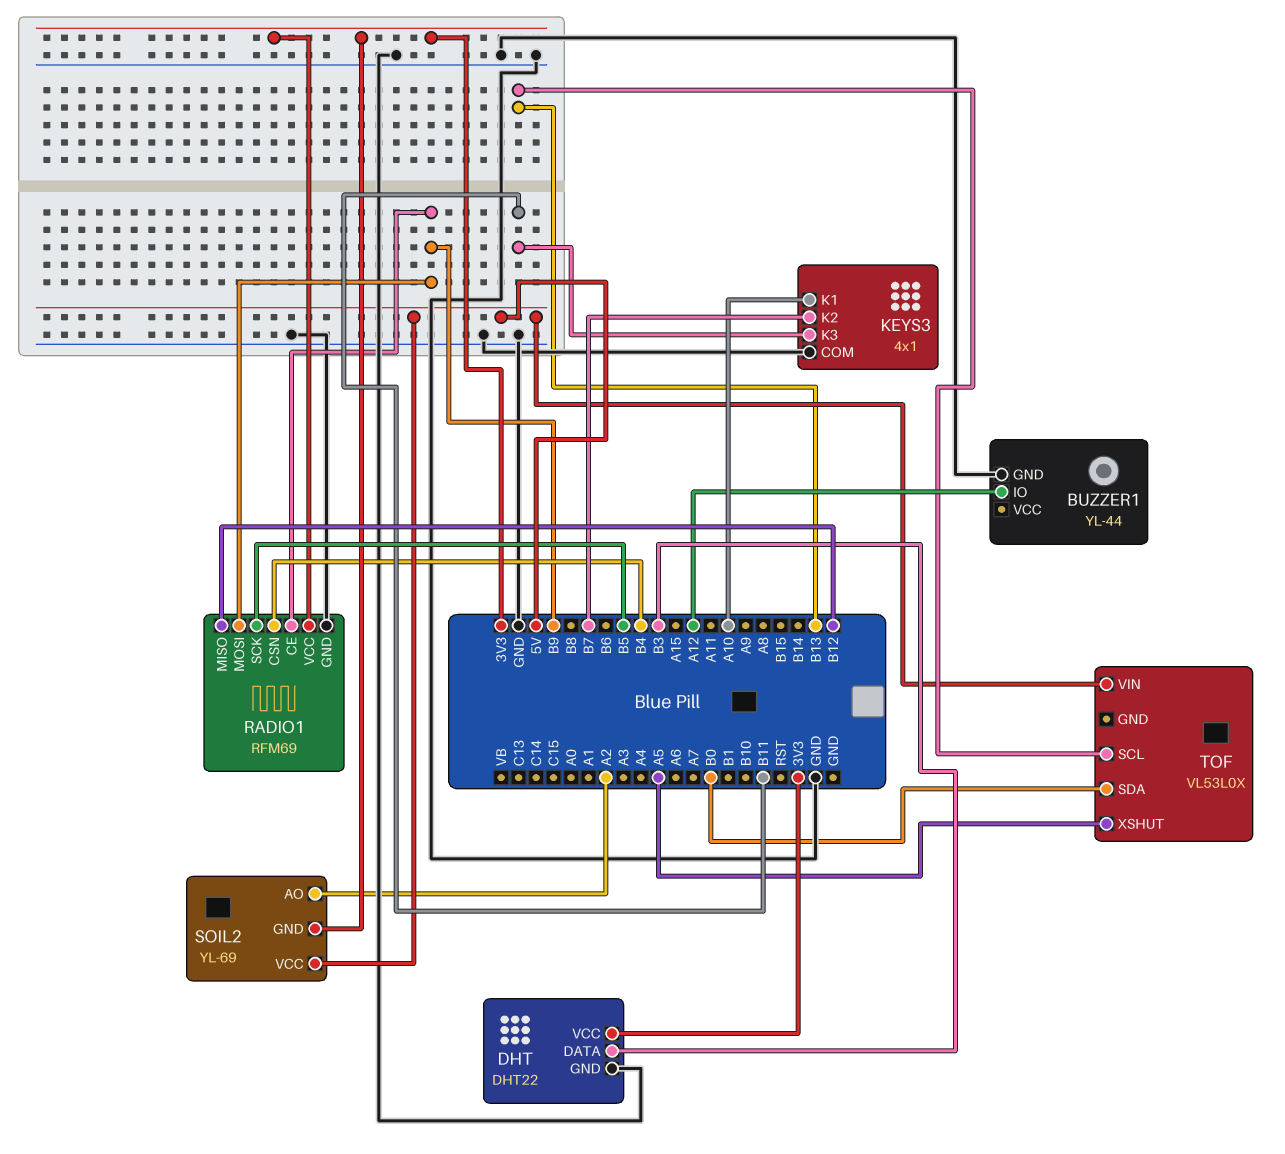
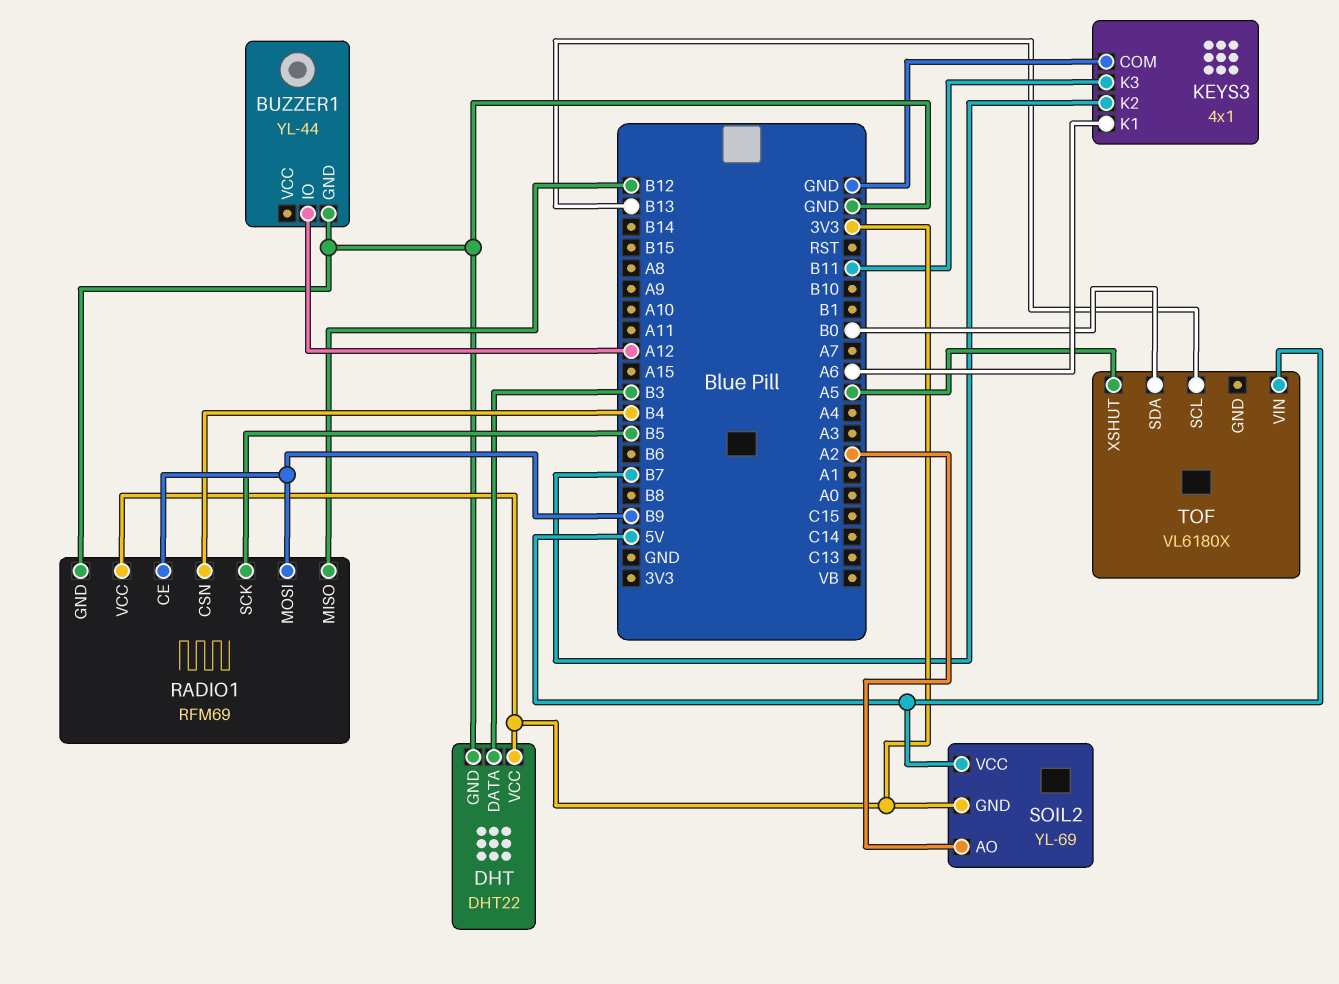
KEYS3 pin K1: A10 -> A6
TOF: VL53L0X -> VL6180X

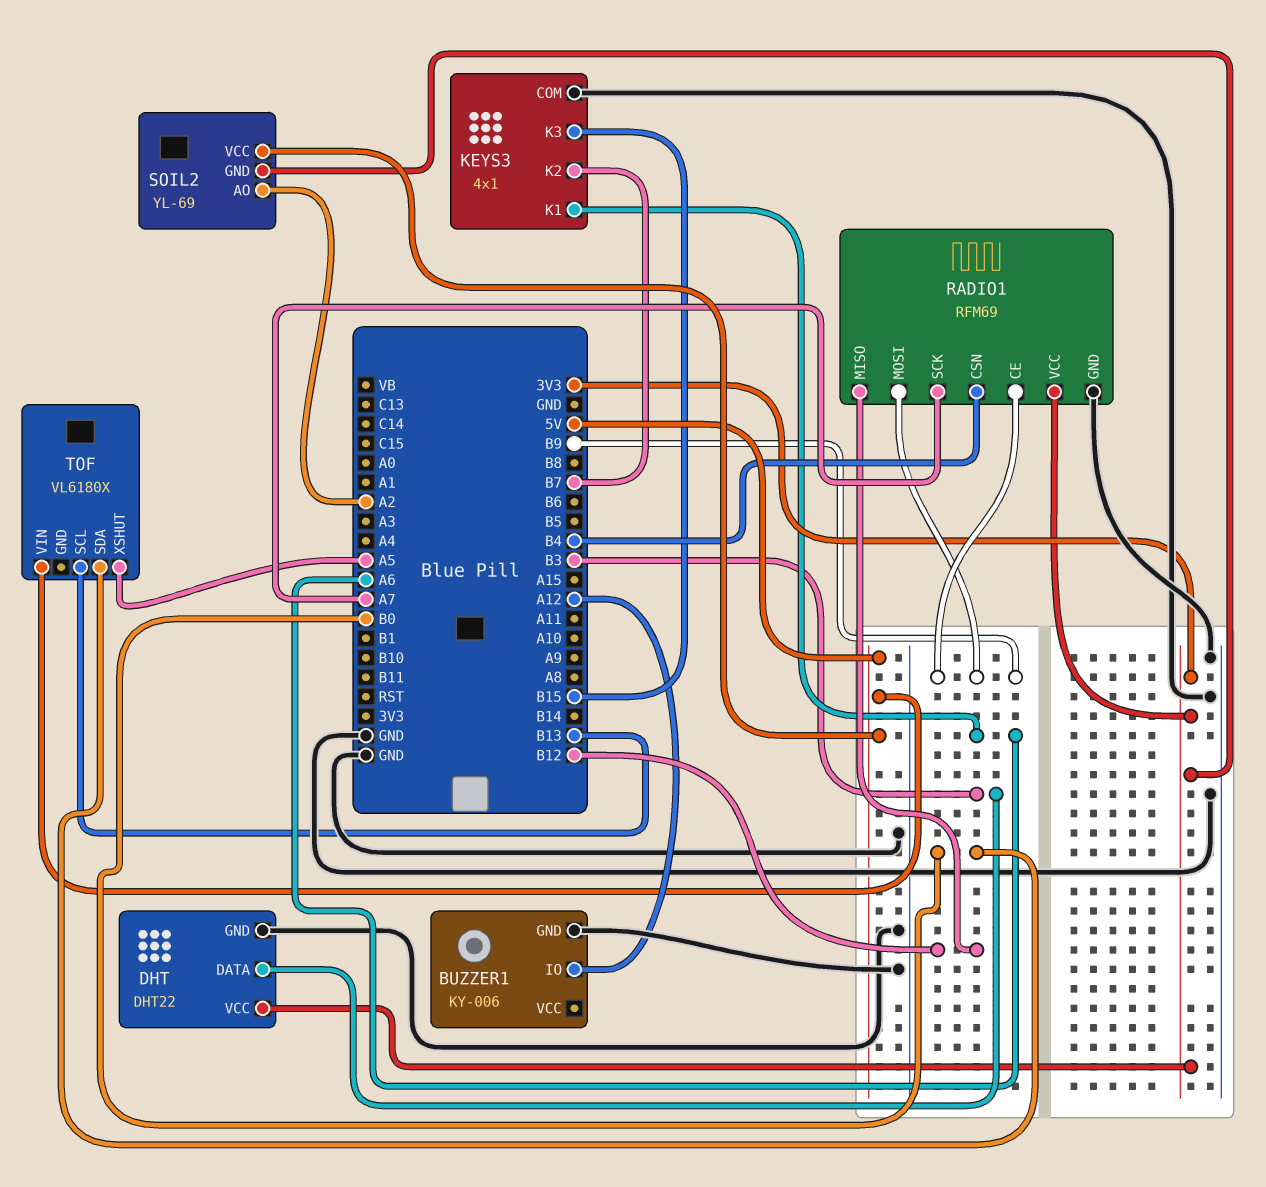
BUZZER1: YL-44 -> KY-006
KEYS3 pin K3: B11 -> B15
RADIO1 pin SCK: B5 -> A7

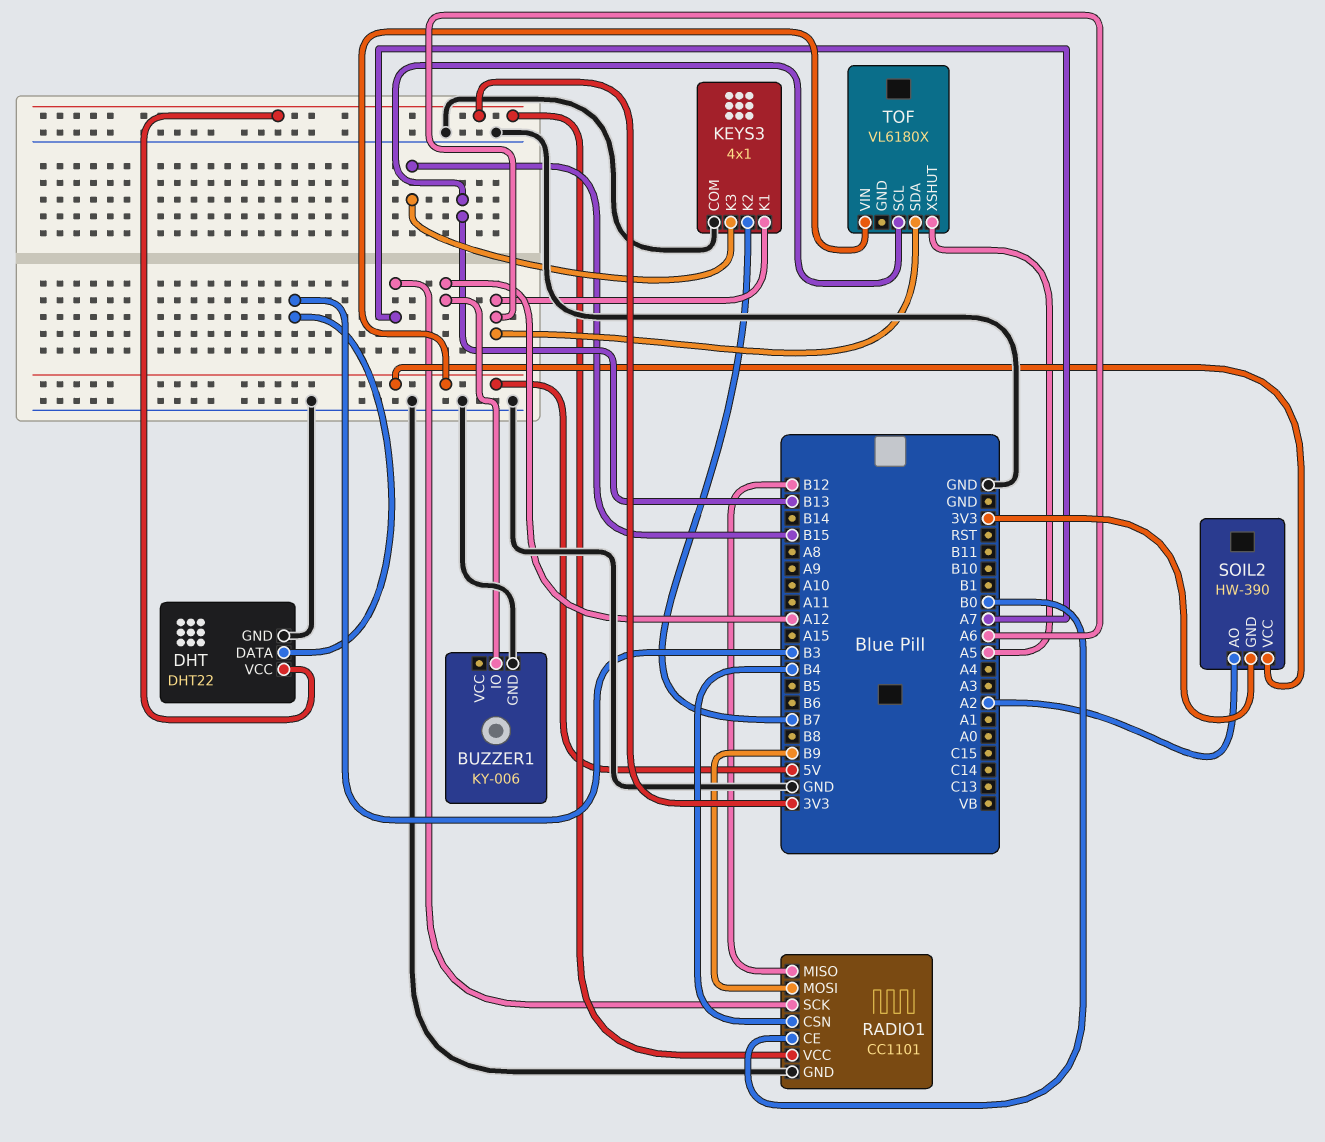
RADIO1: RFM69 -> CC1101
RADIO1 pin CE: B9 -> B0
SOIL2: YL-69 -> HW-390
TOF pin SDA: B0 -> A6

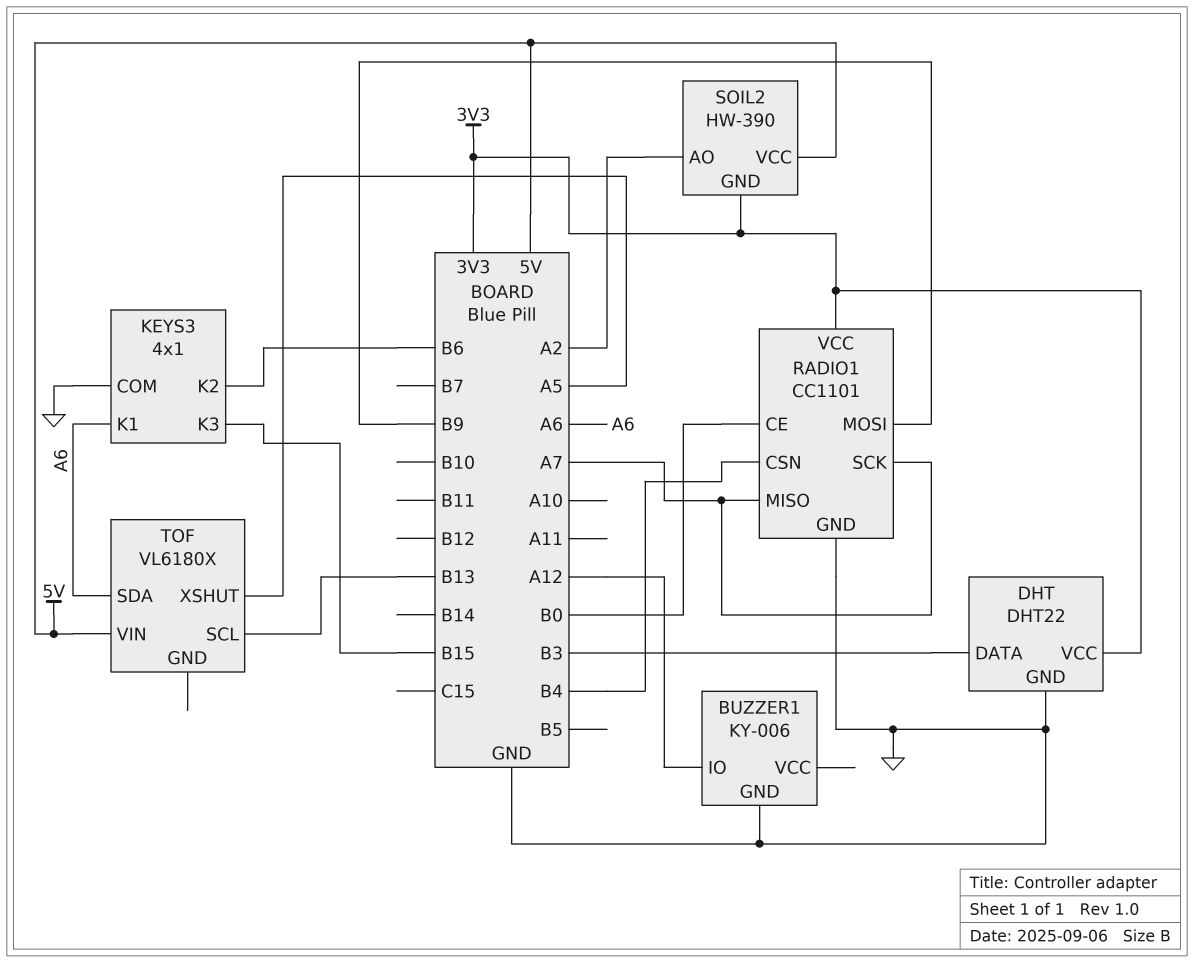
KEYS3 pin K2: B7 -> B6
RADIO1 pin MISO: B12 -> A7

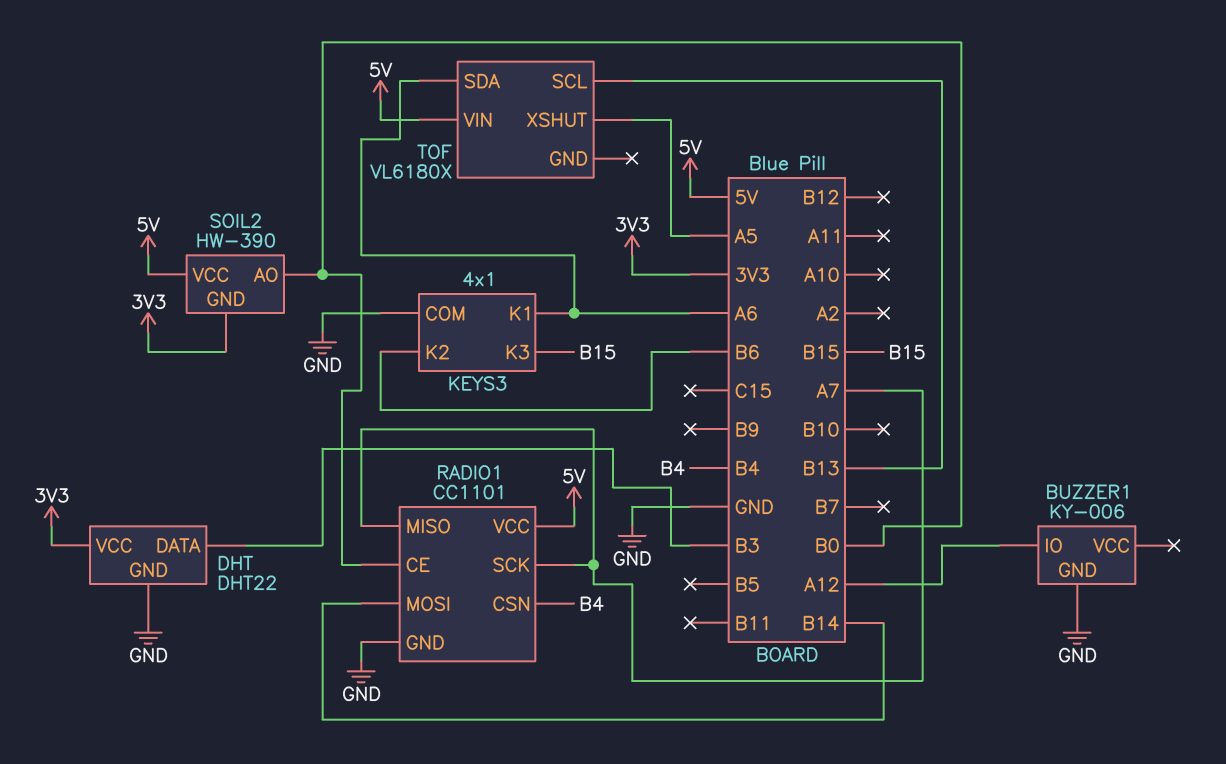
RADIO1 pin MOSI: B9 -> B14
RADIO1 pin VCC: 3V3 -> 5V
SOIL2 pin AO: A2 -> B0

